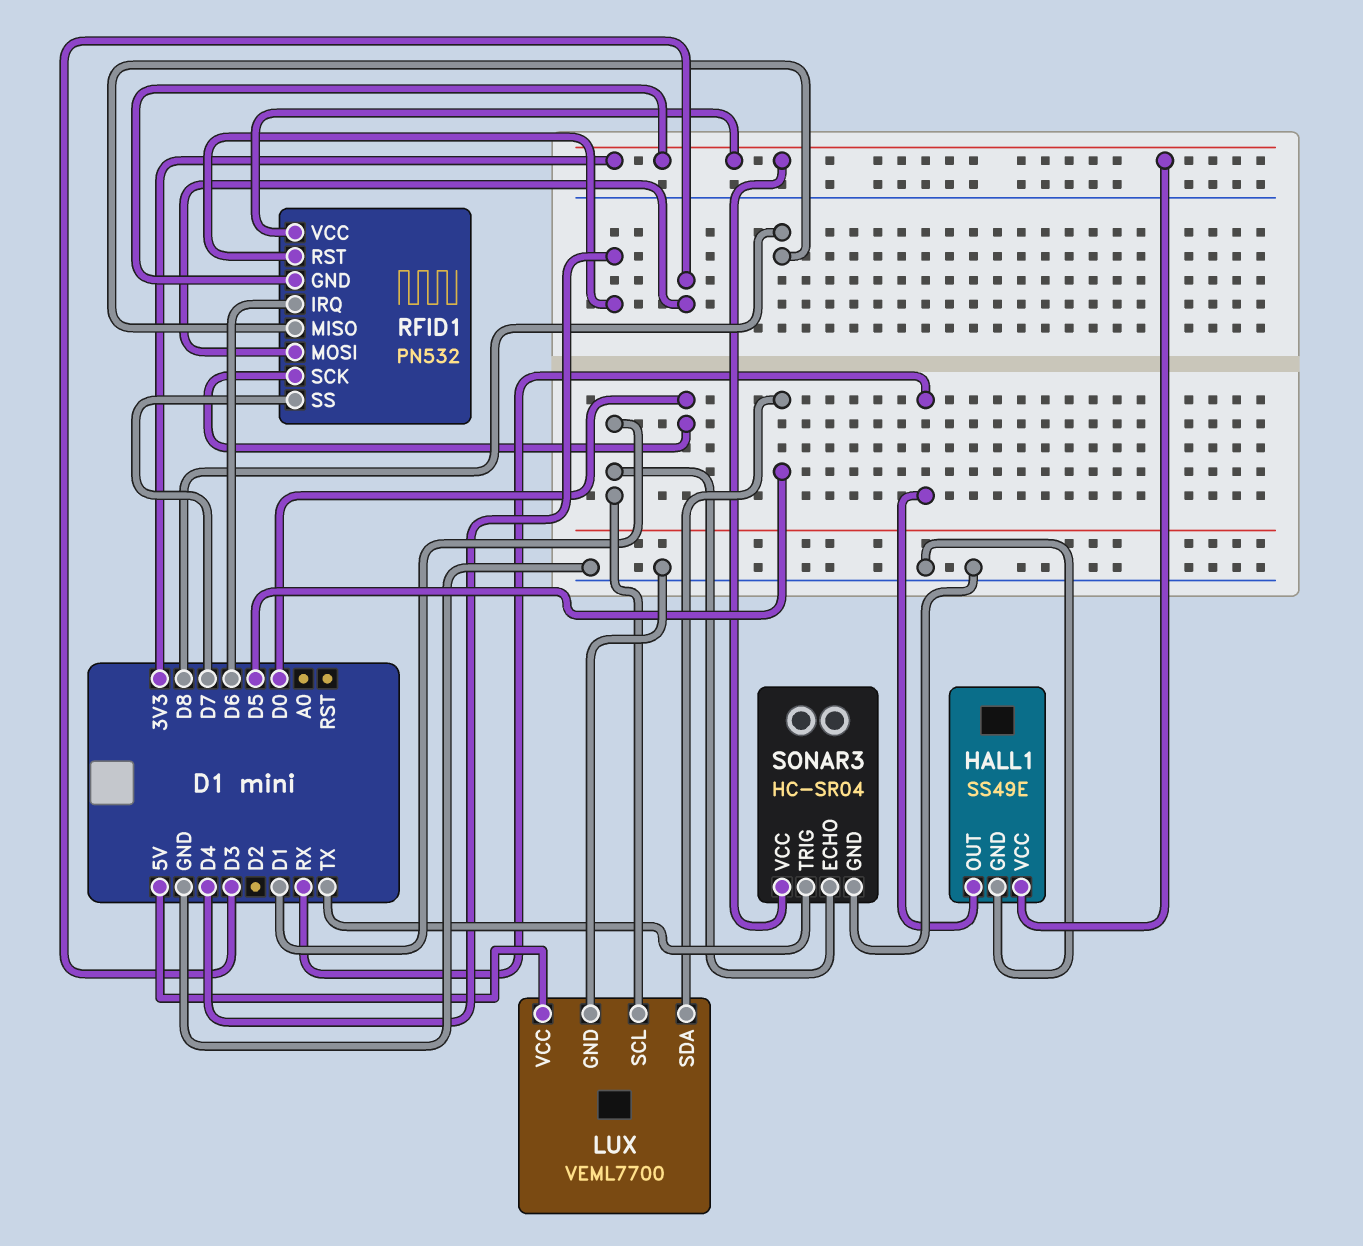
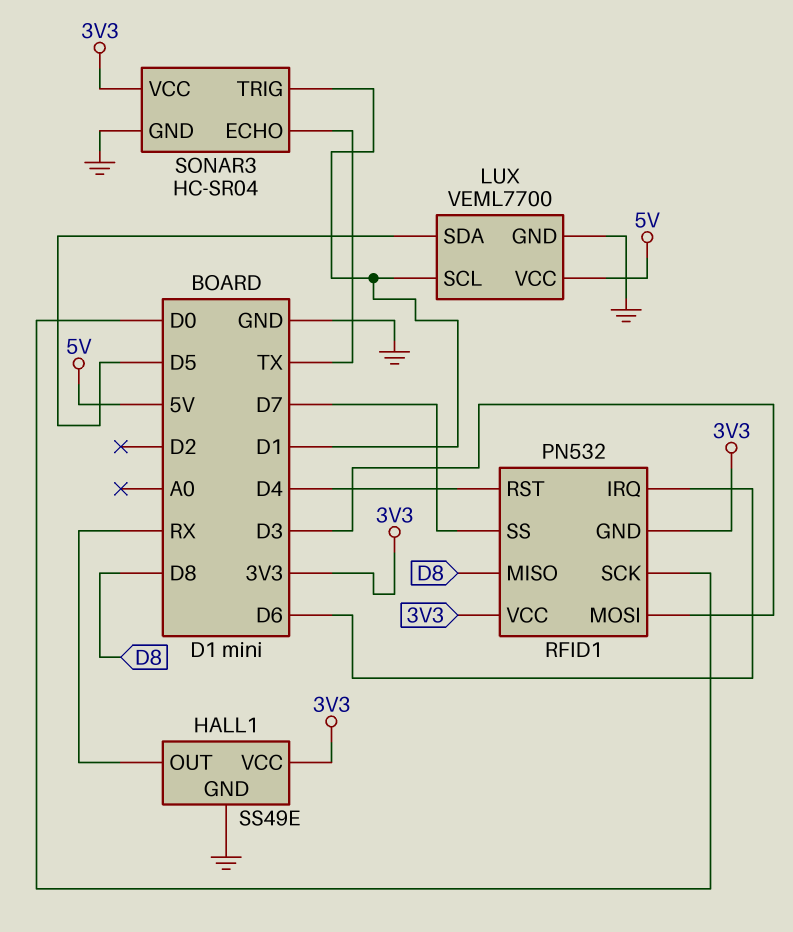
SONAR3 pin ECHO: D1 -> TX
SONAR3 pin TRIG: TX -> D1

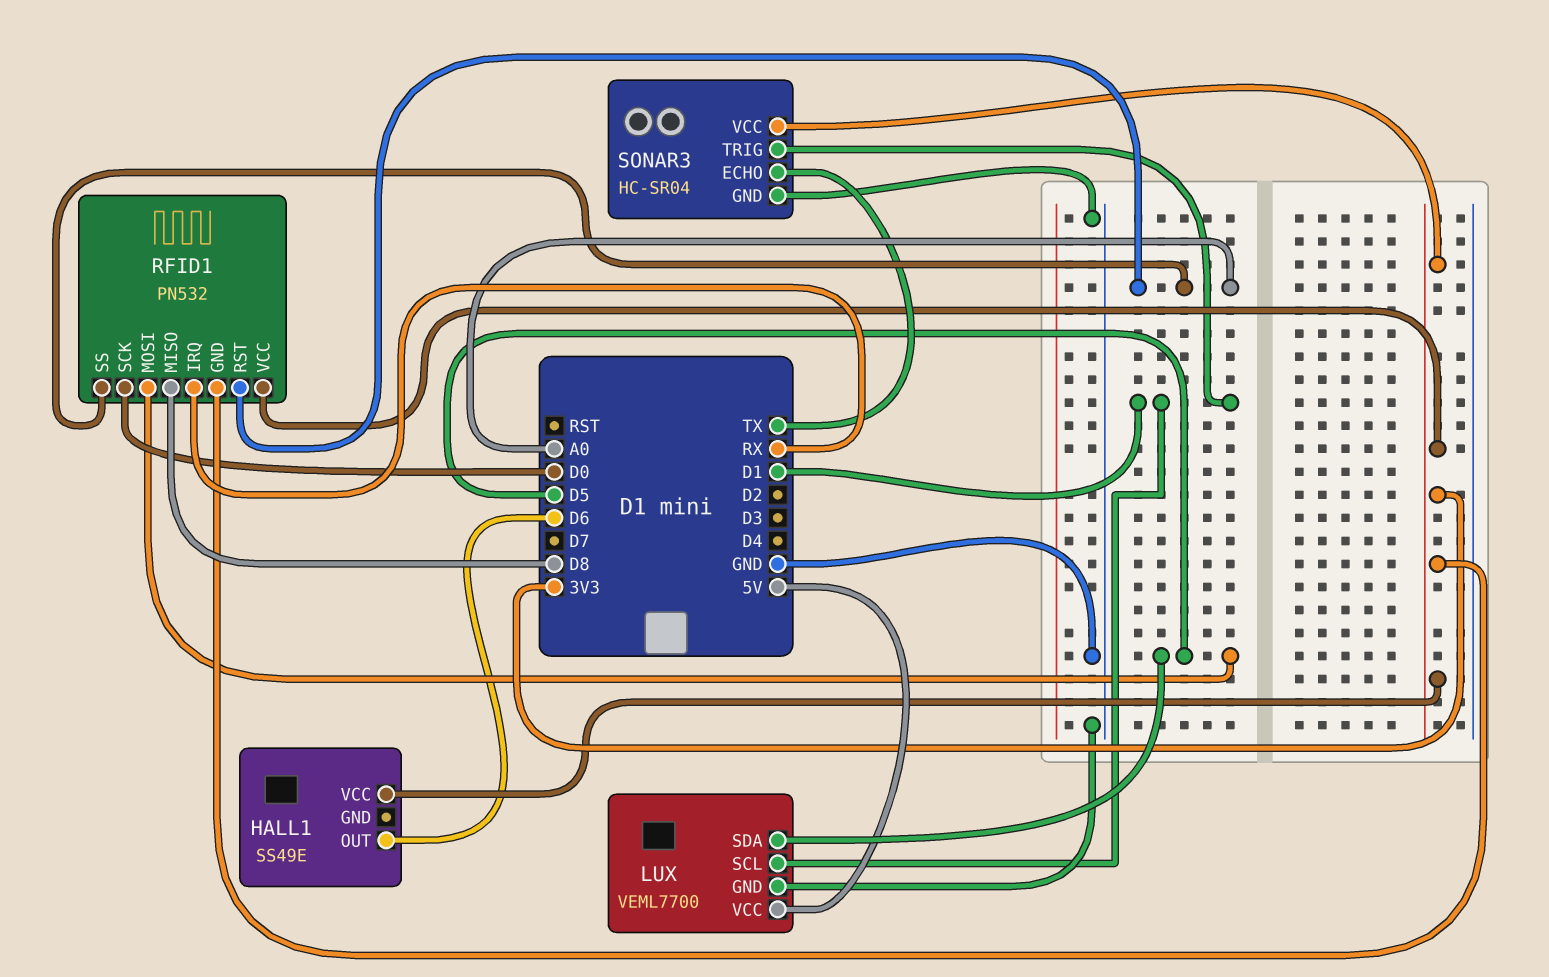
HALL1 pin GND: GND -> none
HALL1 pin OUT: RX -> D6
RFID1 pin IRQ: D6 -> RX
RFID1 pin MOSI: D3 -> D5
RFID1 pin RST: D4 -> A0
RFID1 pin SS: D7 -> A0

